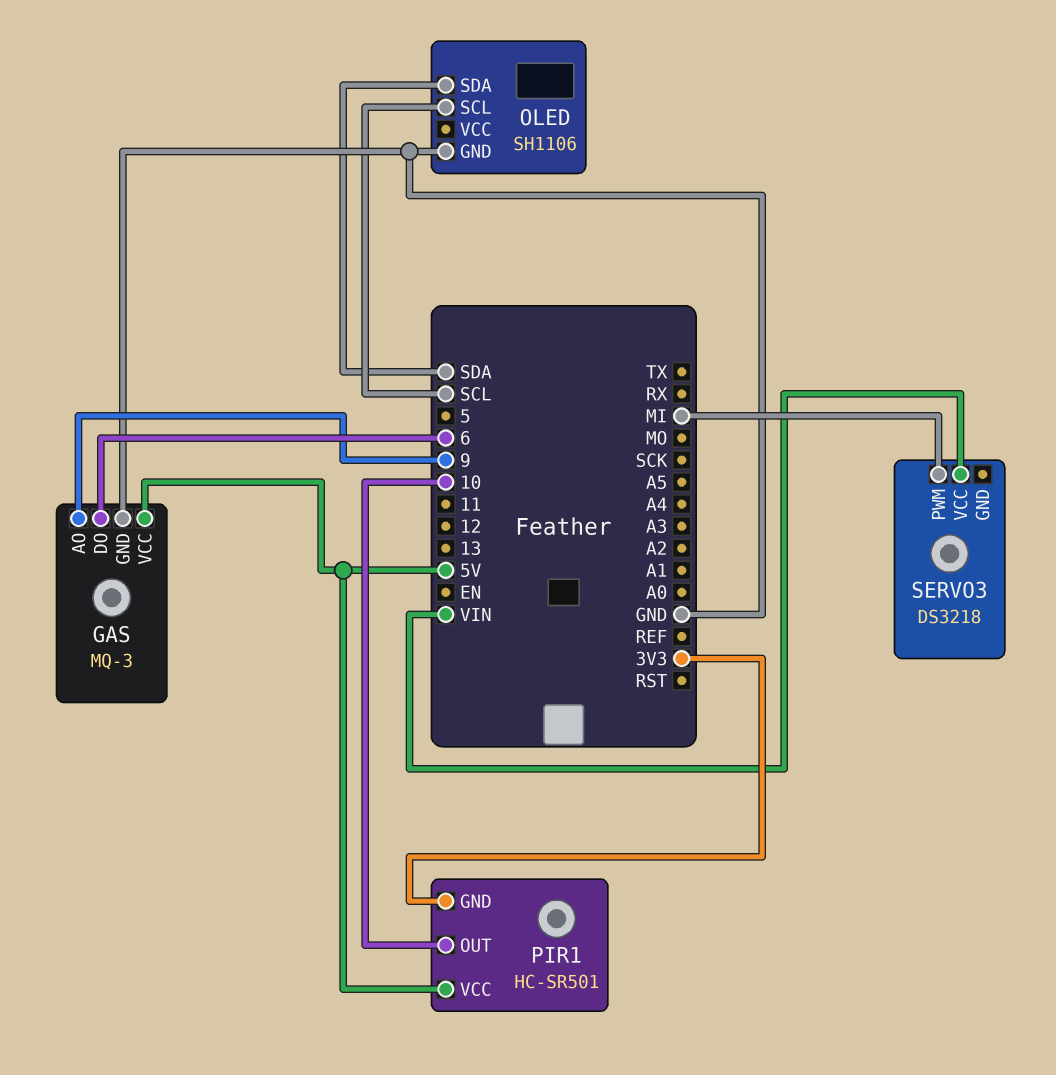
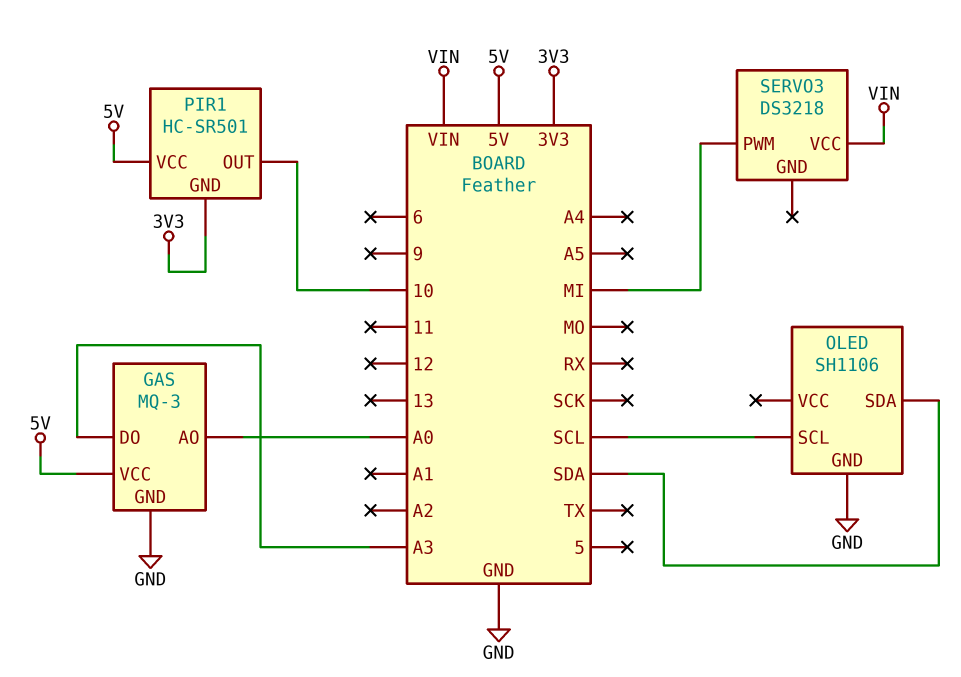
GAS pin AO: 9 -> A0
GAS pin DO: 6 -> A3

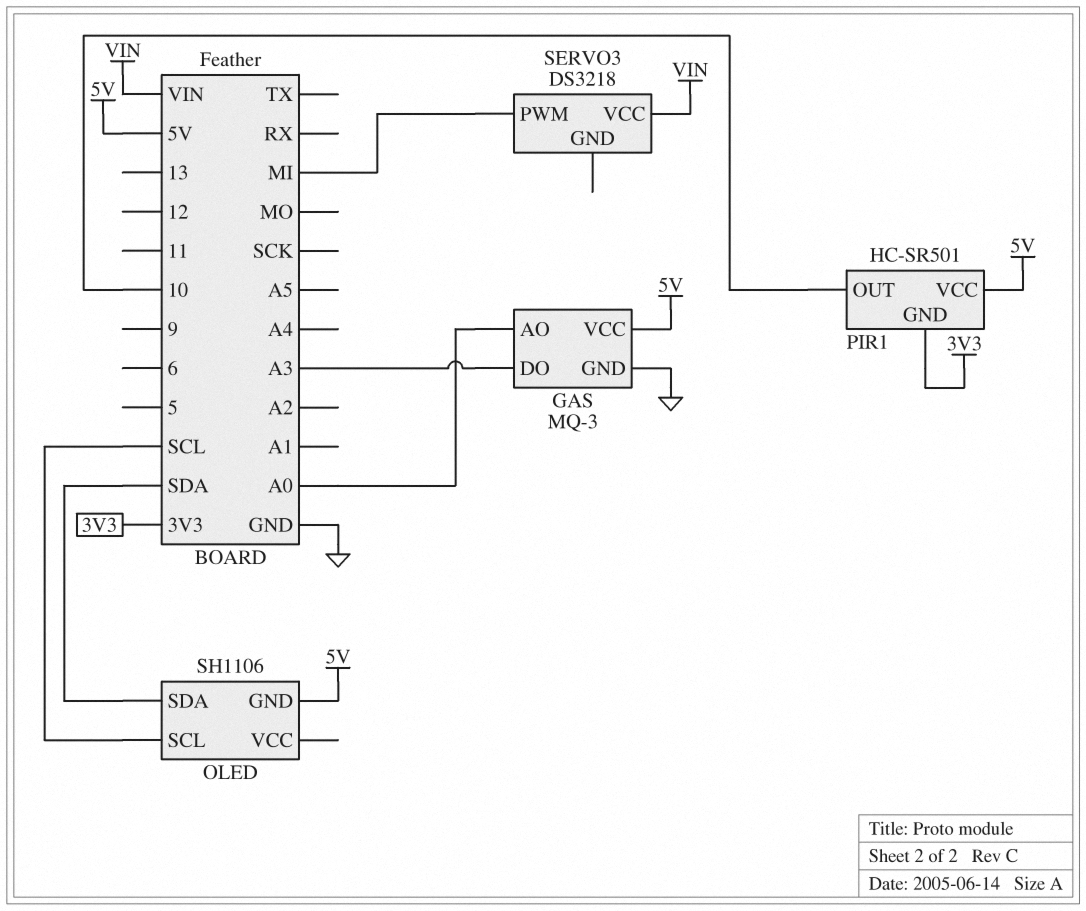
OLED pin GND: GND -> 5V

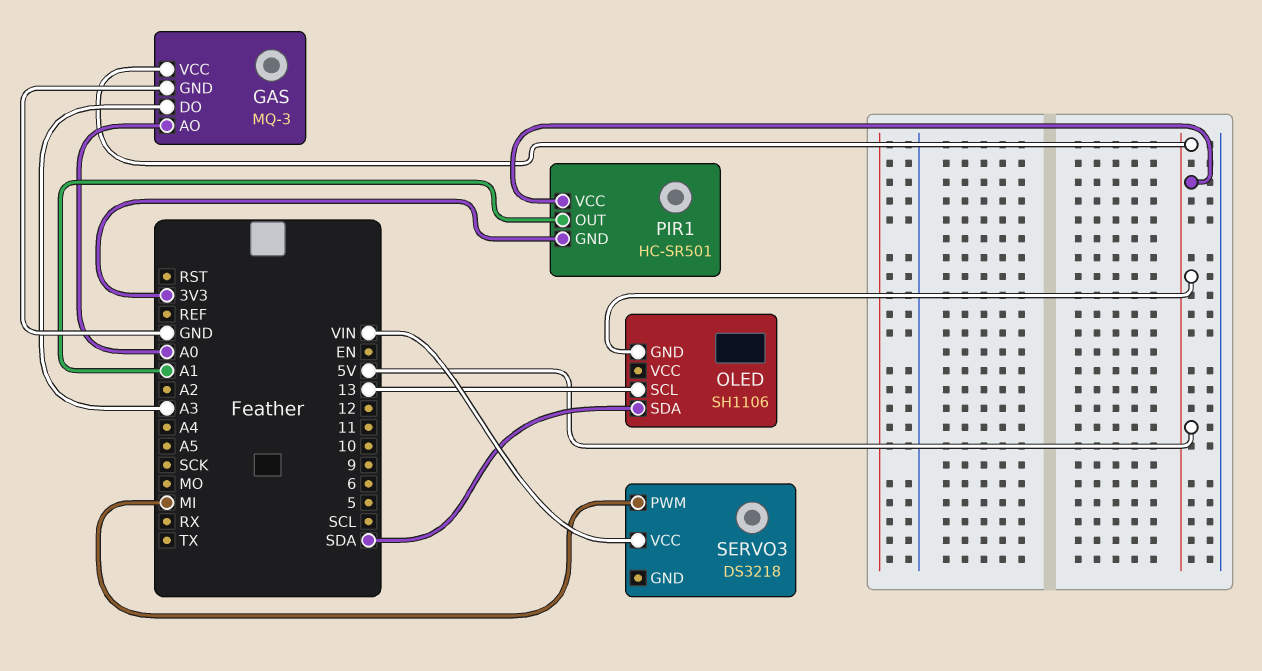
OLED pin SCL: SCL -> 13
PIR1 pin OUT: 10 -> A1

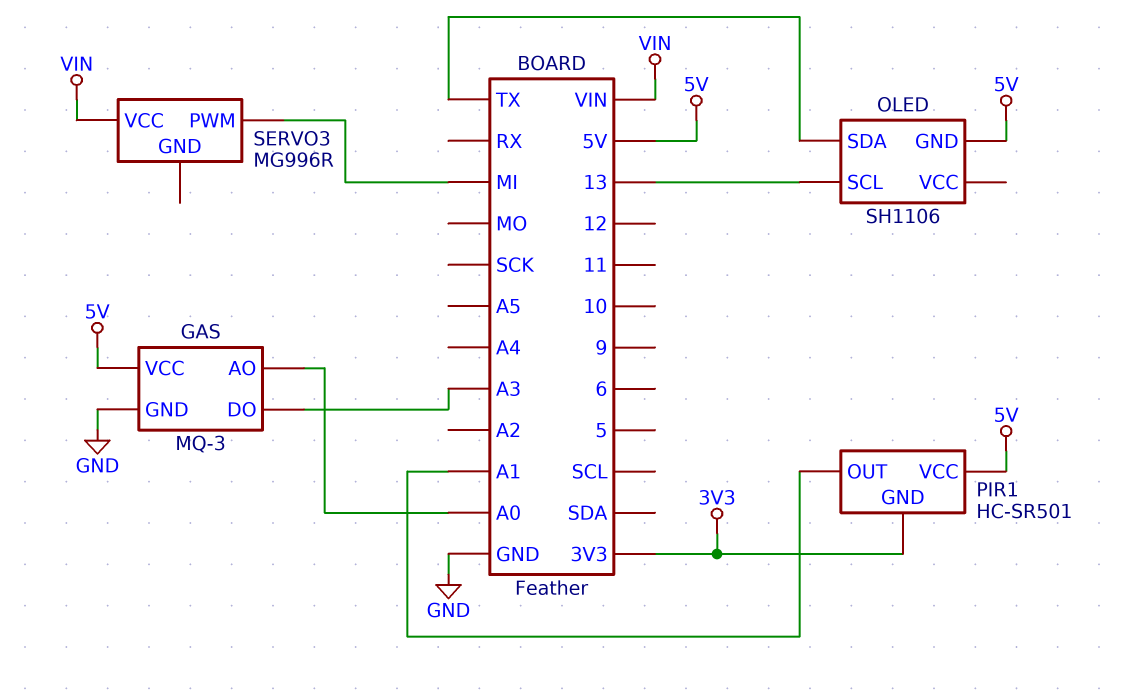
OLED pin SDA: SDA -> TX
SERVO3: DS3218 -> MG996R

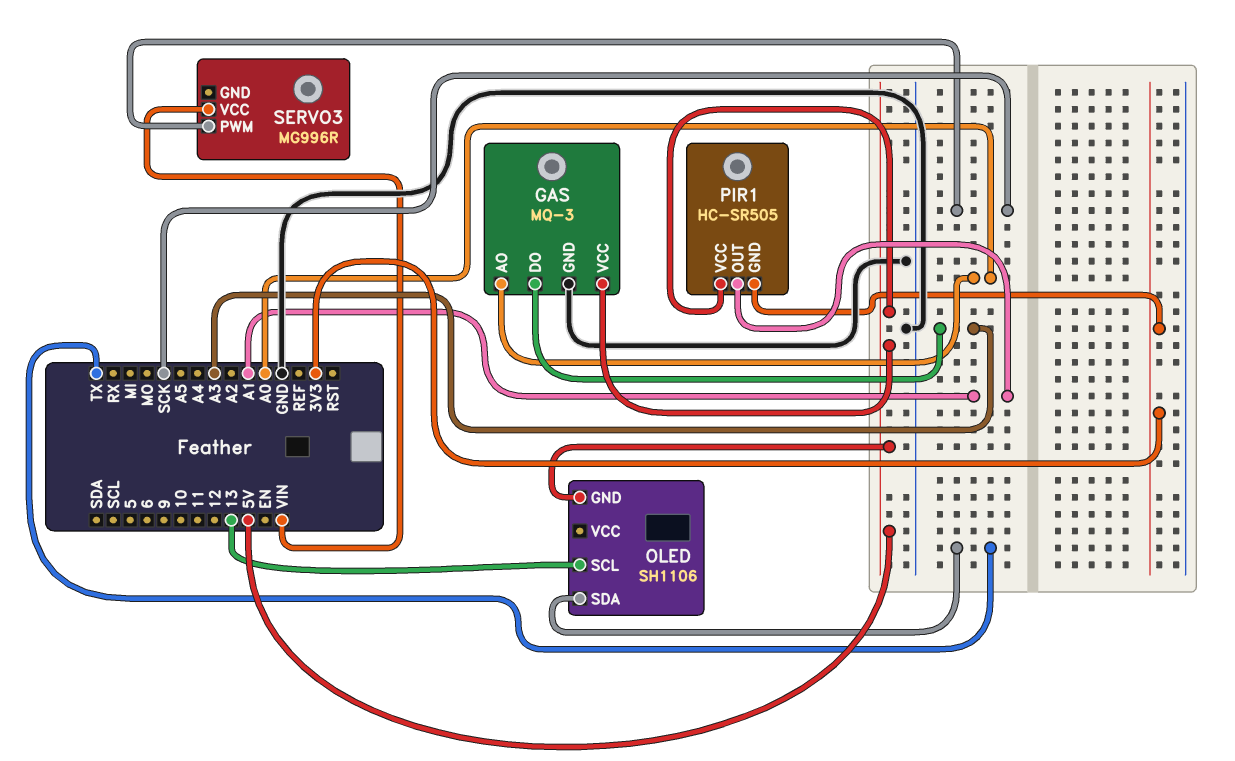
PIR1: HC-SR501 -> HC-SR505
SERVO3 pin PWM: MI -> SCK

